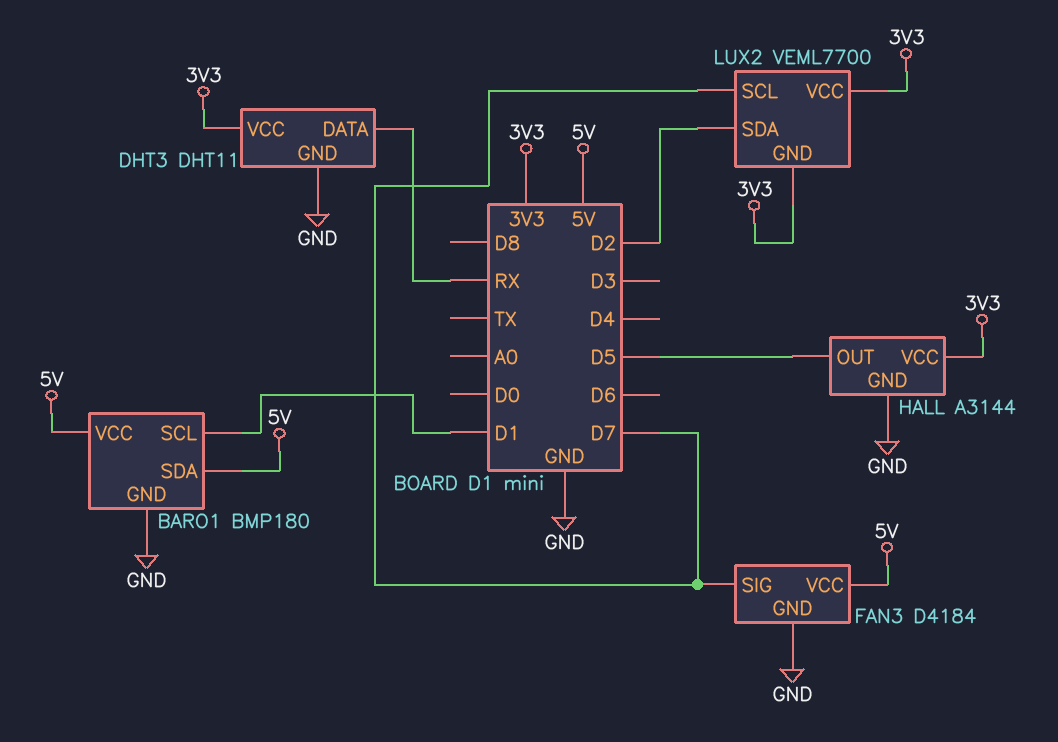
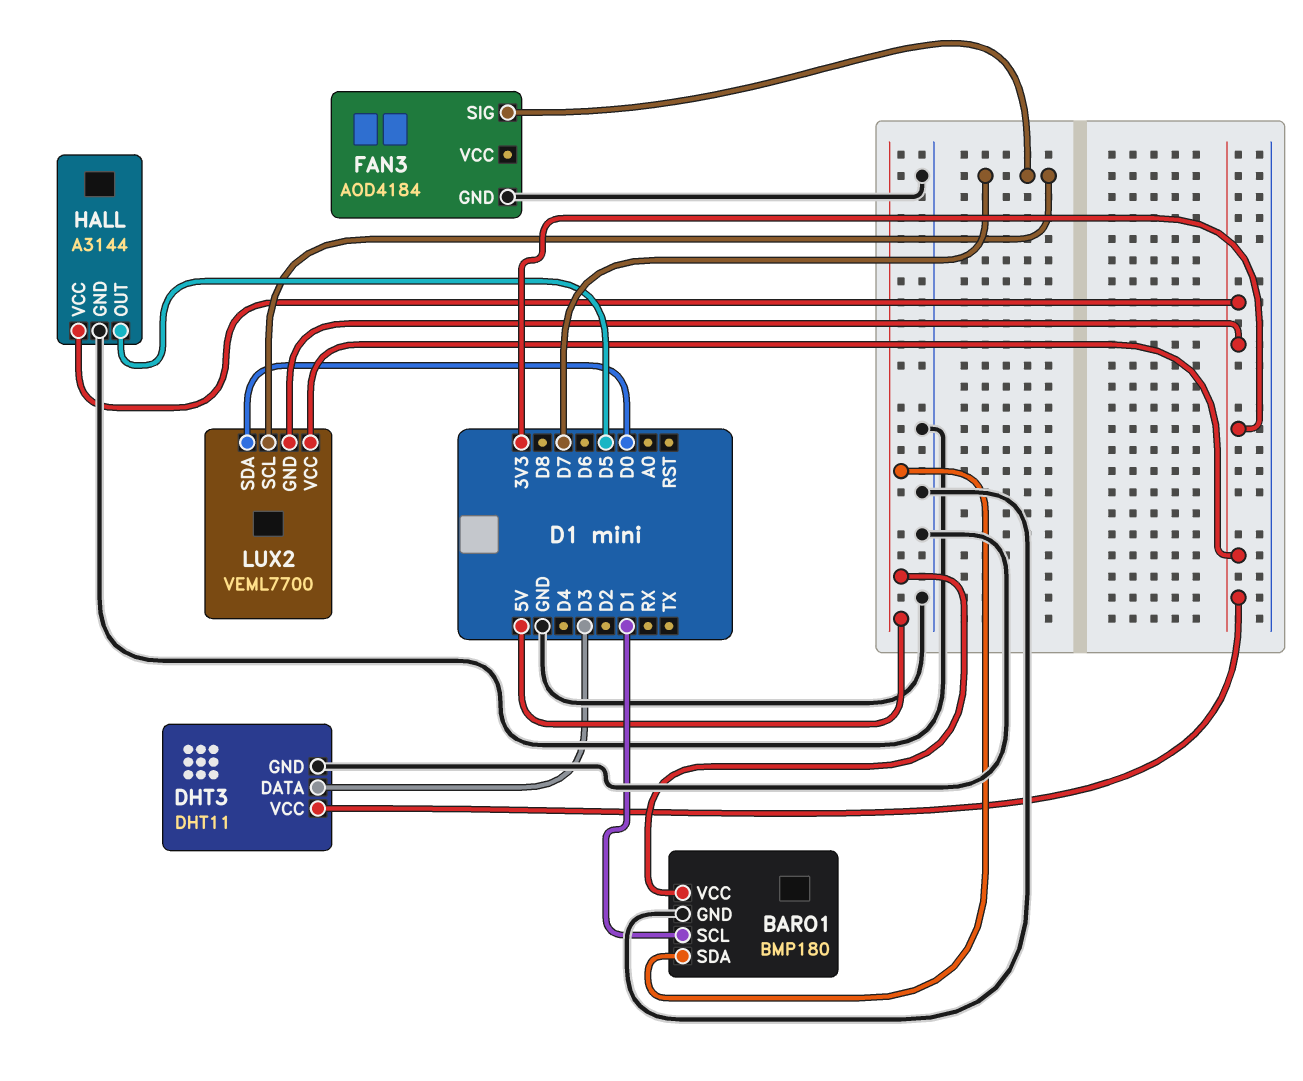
DHT3 pin DATA: RX -> D3
FAN3: D4184 -> AOD4184
FAN3 pin VCC: 5V -> none
LUX2 pin SDA: D2 -> D0

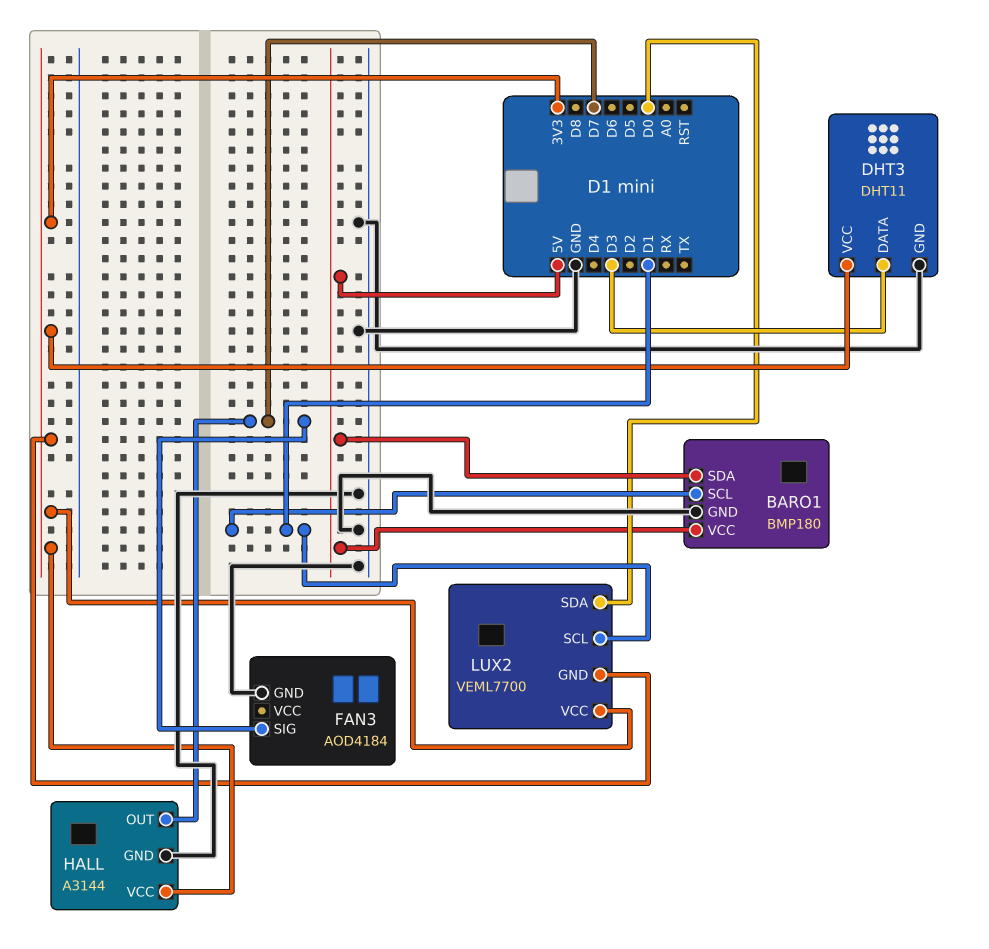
HALL pin OUT: D5 -> D7
LUX2 pin SCL: D7 -> D1

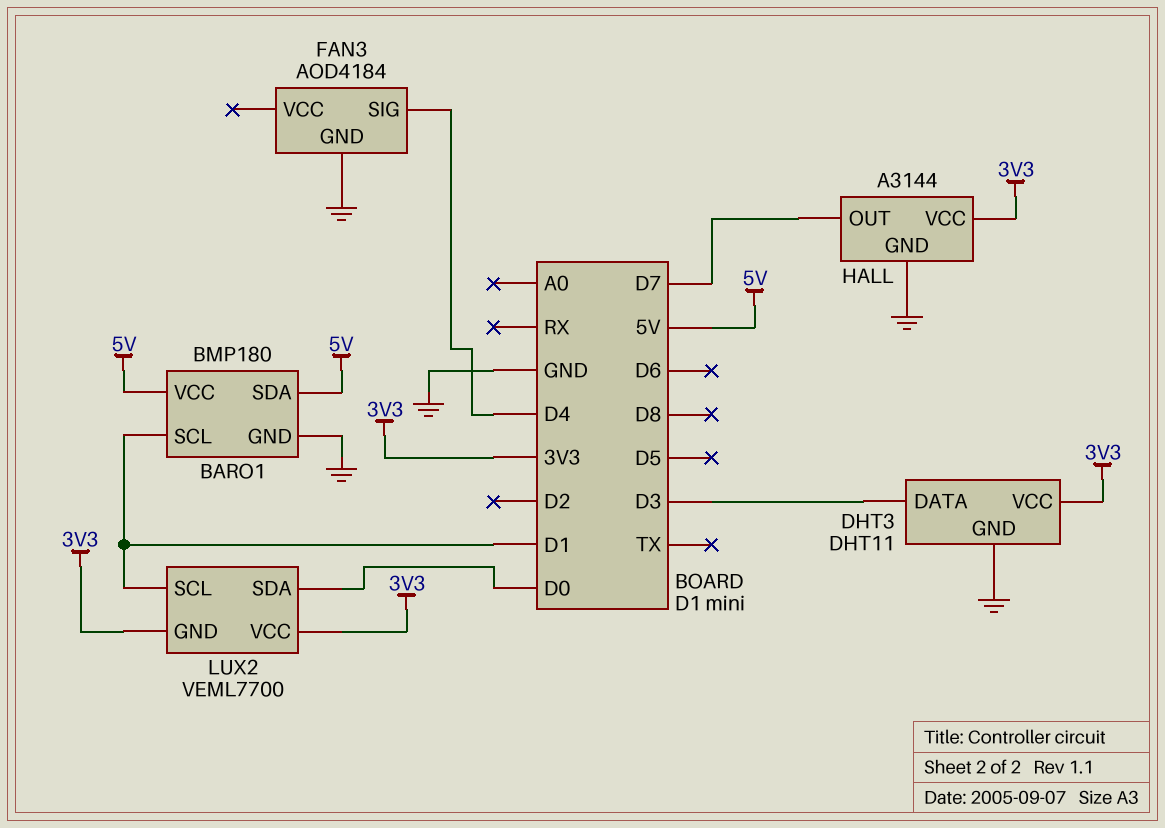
FAN3 pin SIG: D7 -> D4

